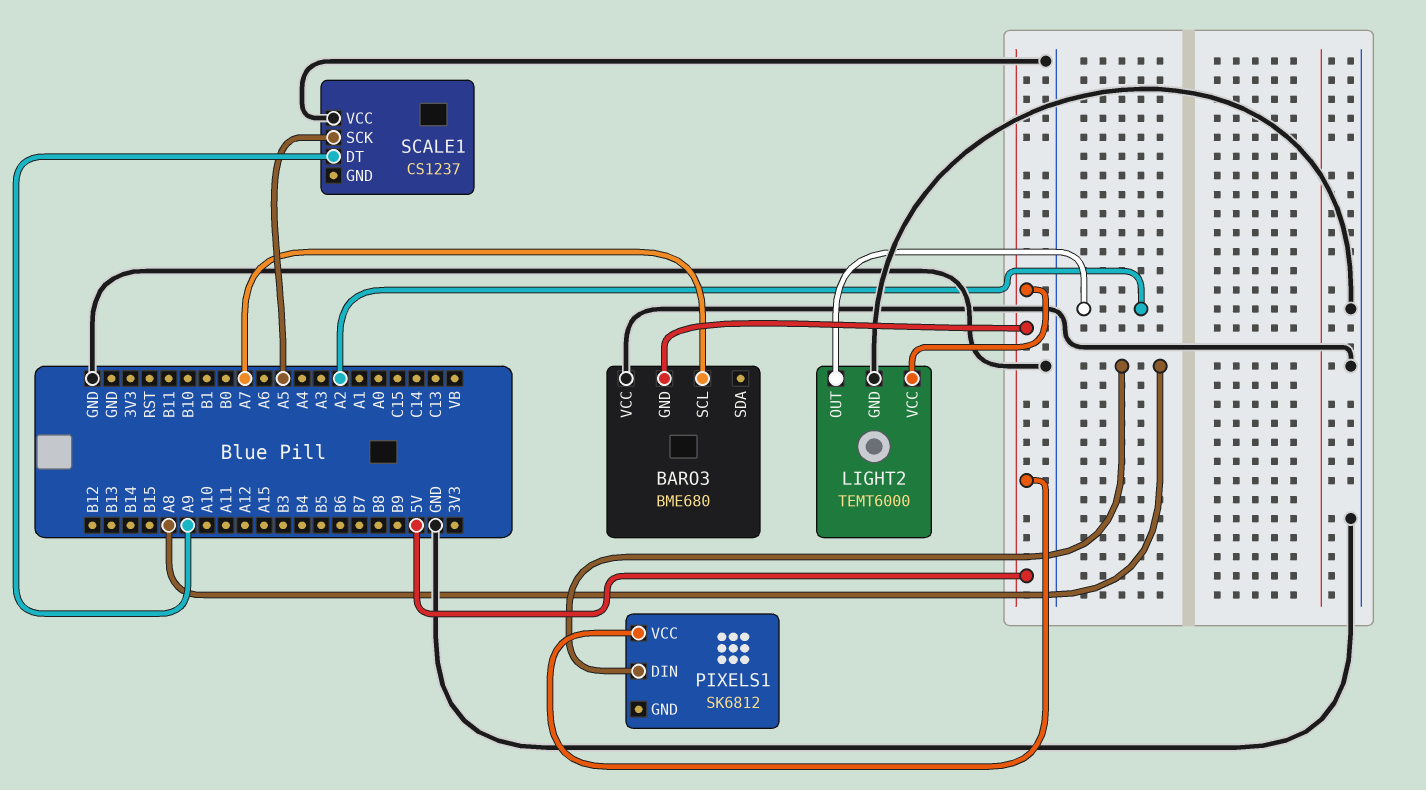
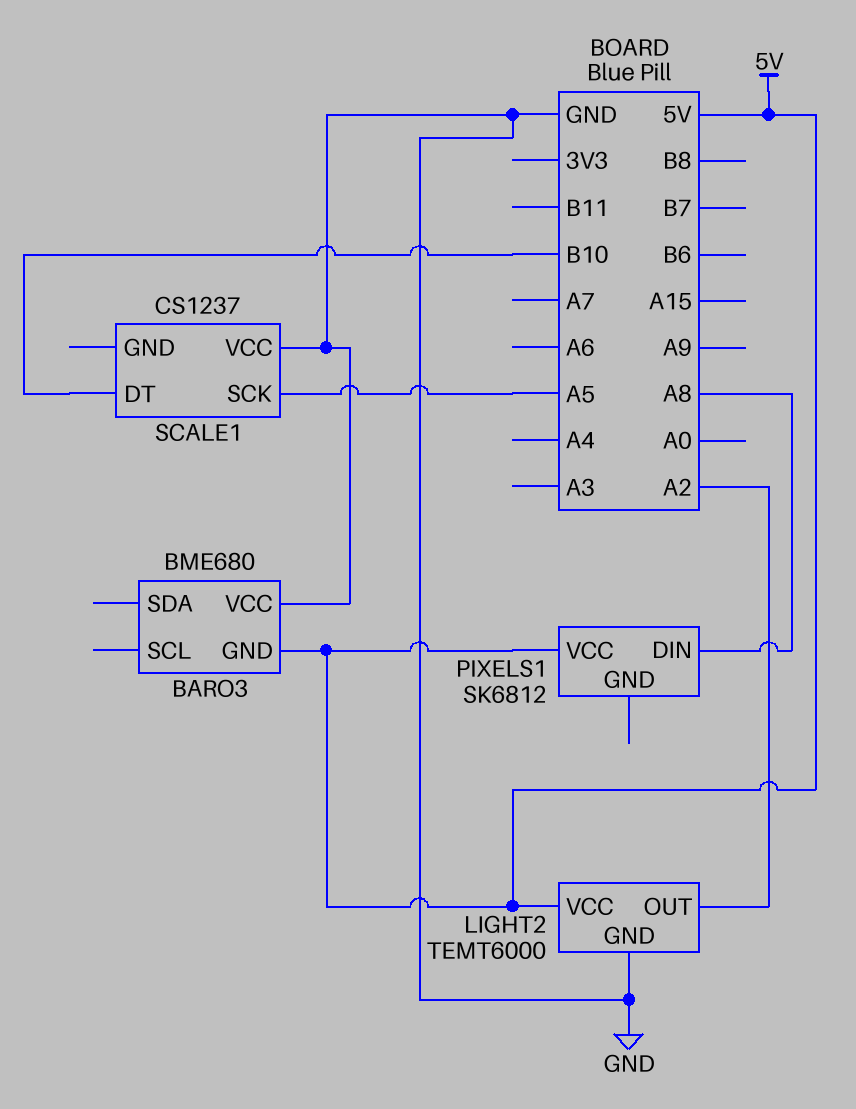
BARO3 pin SCL: A7 -> none
SCALE1 pin DT: A9 -> B10

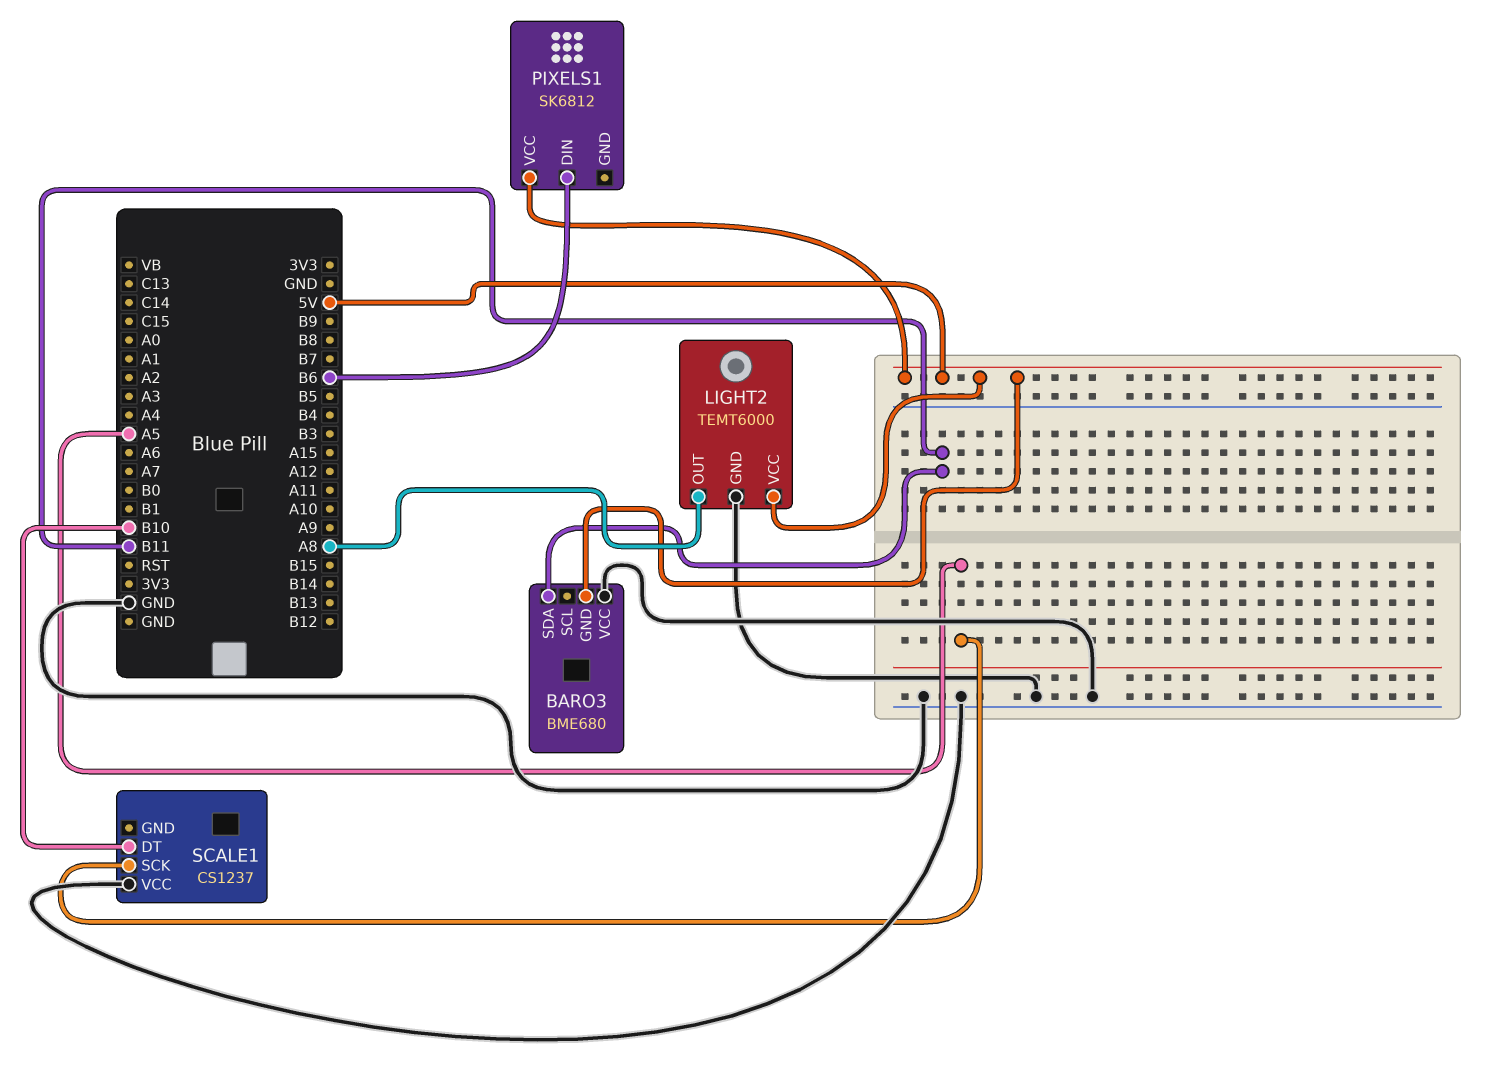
BARO3 pin SDA: none -> B11
LIGHT2 pin OUT: A2 -> A8
PIXELS1 pin DIN: A8 -> B6

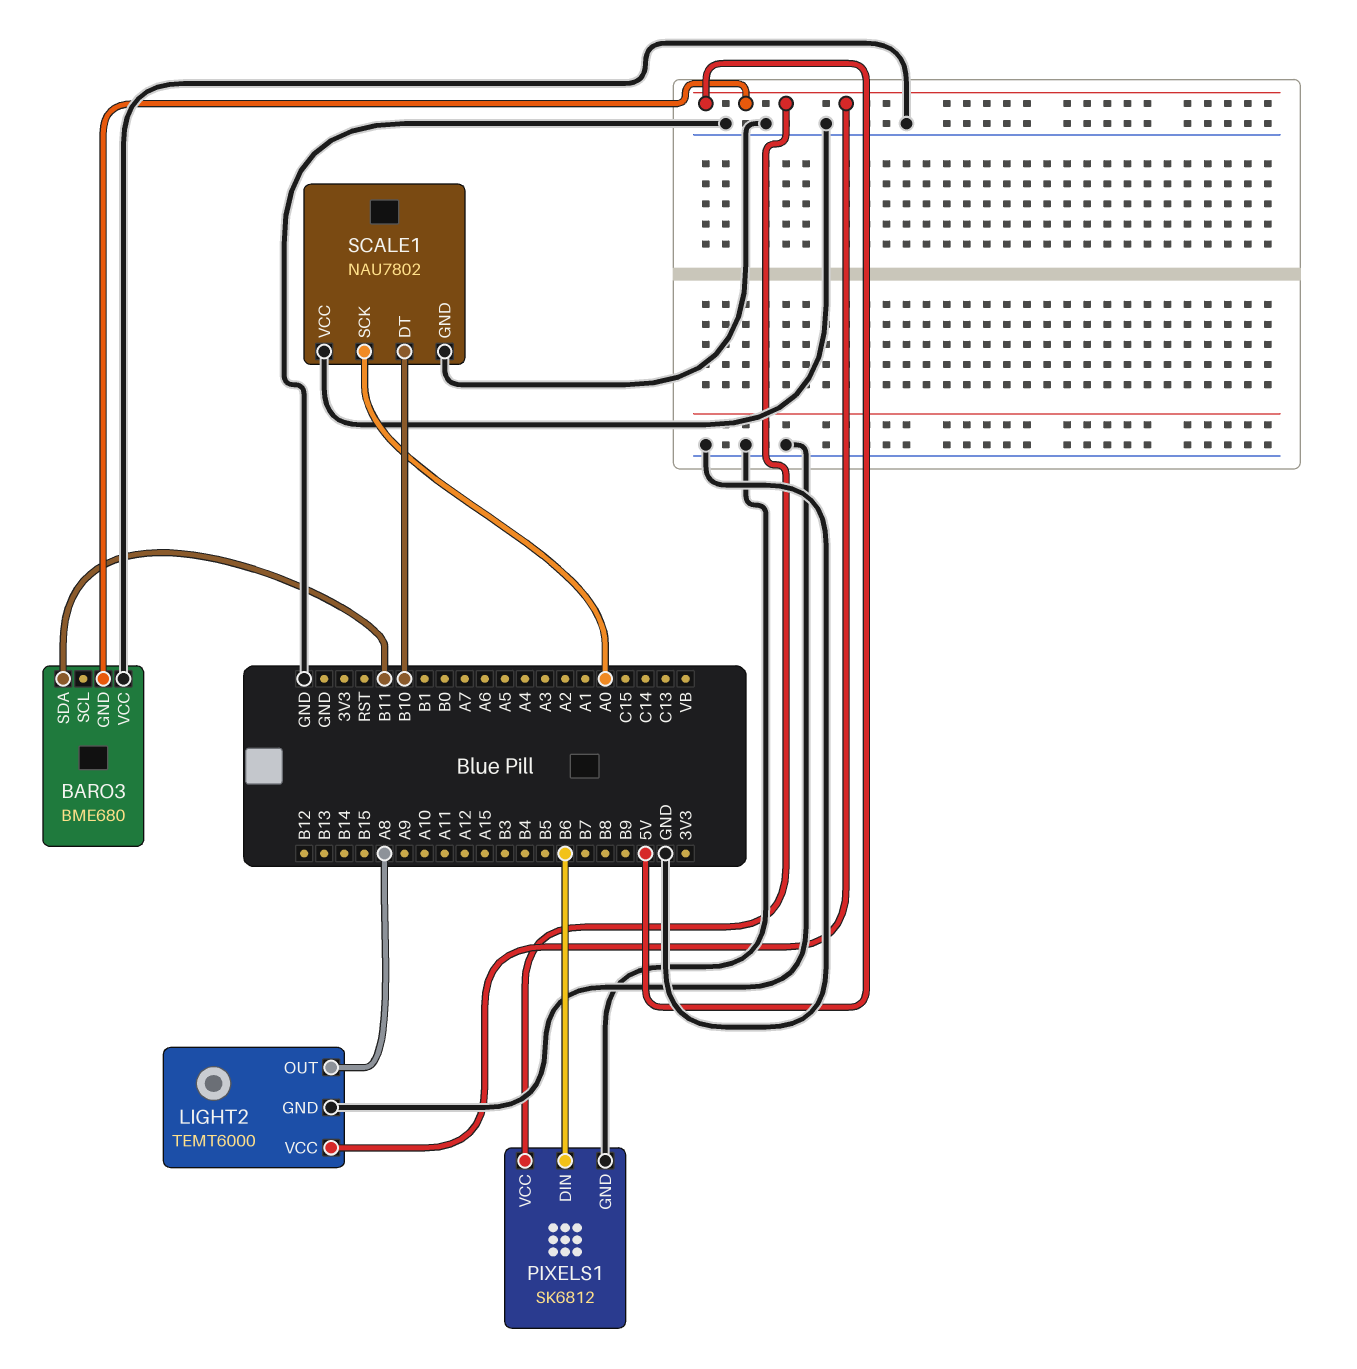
PIXELS1 pin GND: none -> GND
SCALE1: CS1237 -> NAU7802
SCALE1 pin GND: none -> GND
SCALE1 pin SCK: A5 -> A0

